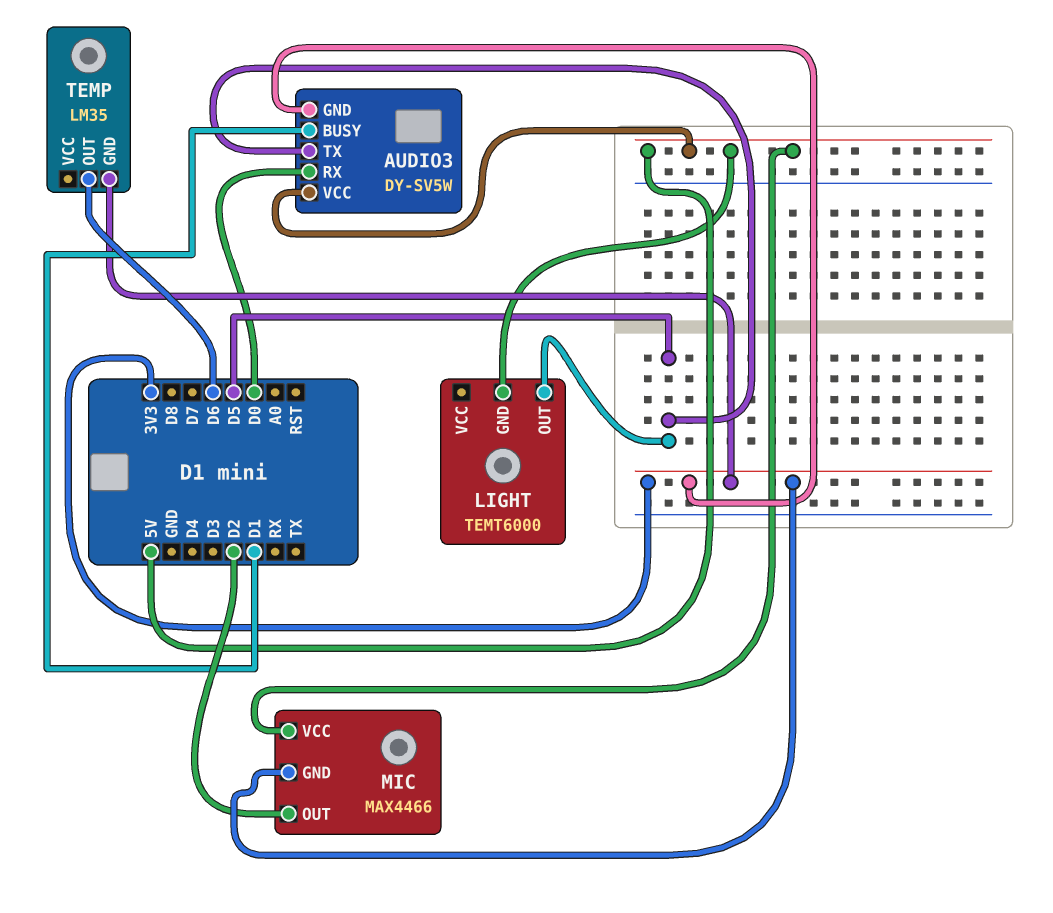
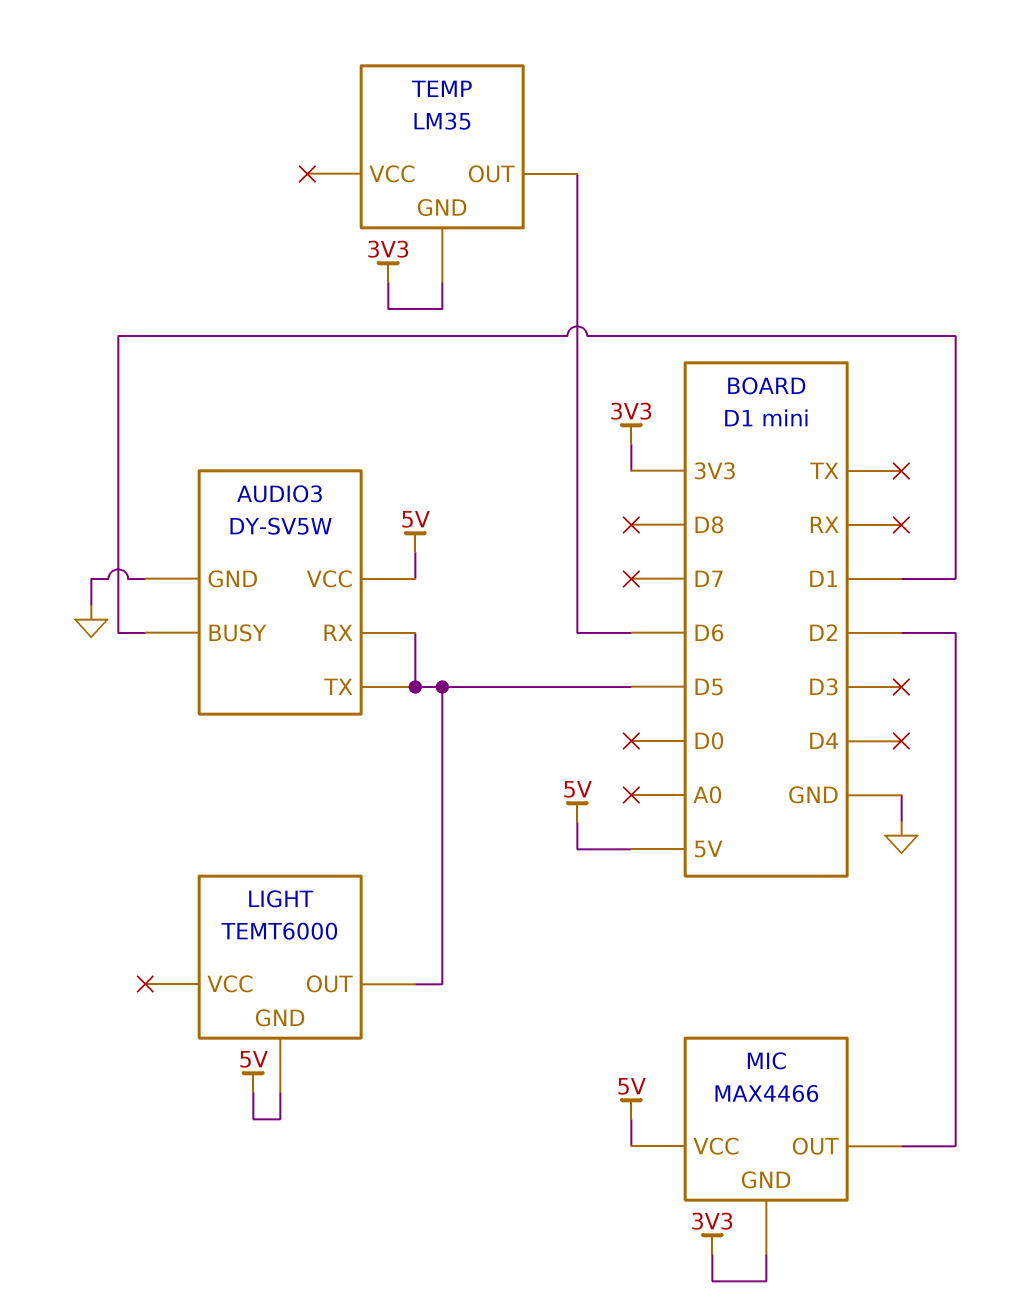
AUDIO3 pin GND: 3V3 -> GND
AUDIO3 pin RX: D0 -> D5

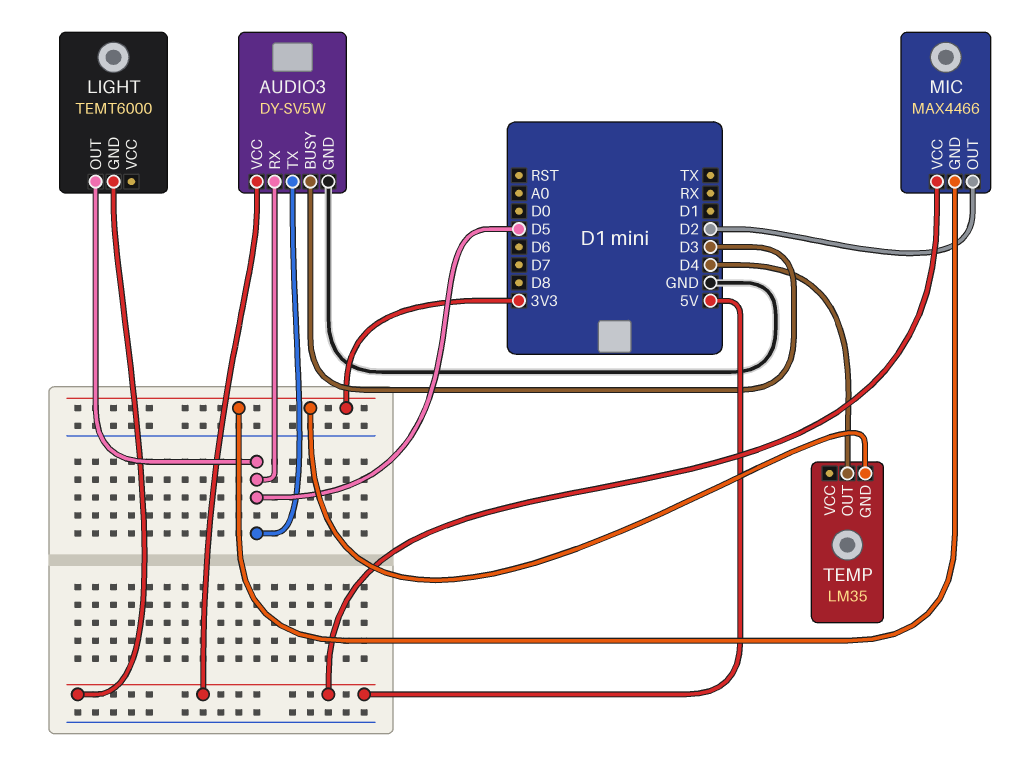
AUDIO3 pin BUSY: D1 -> D3
TEMP pin OUT: D6 -> D4

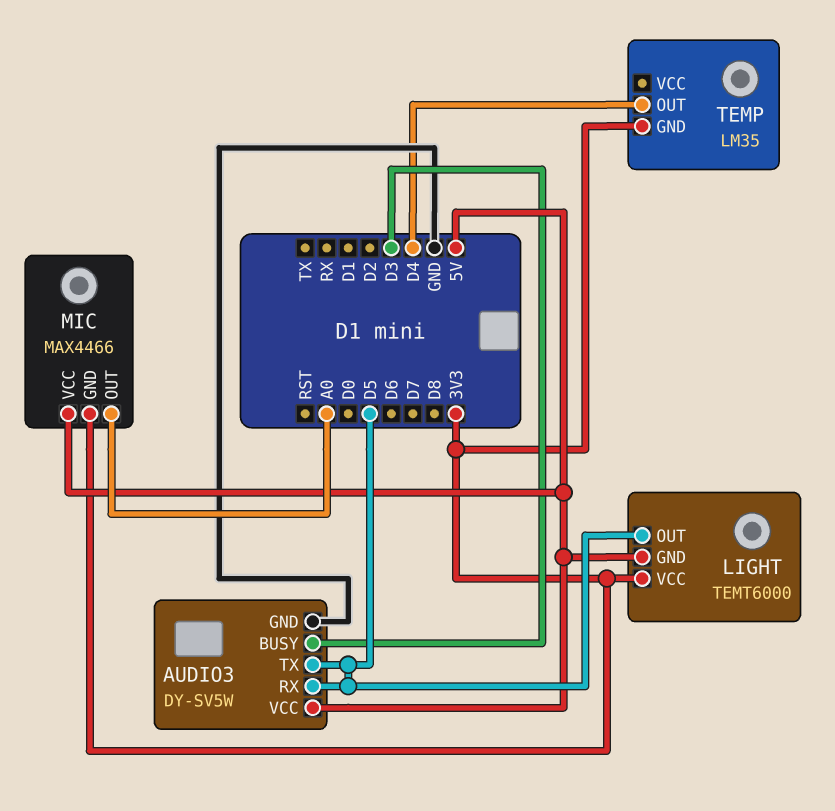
LIGHT pin VCC: none -> 3V3
MIC pin OUT: D2 -> A0

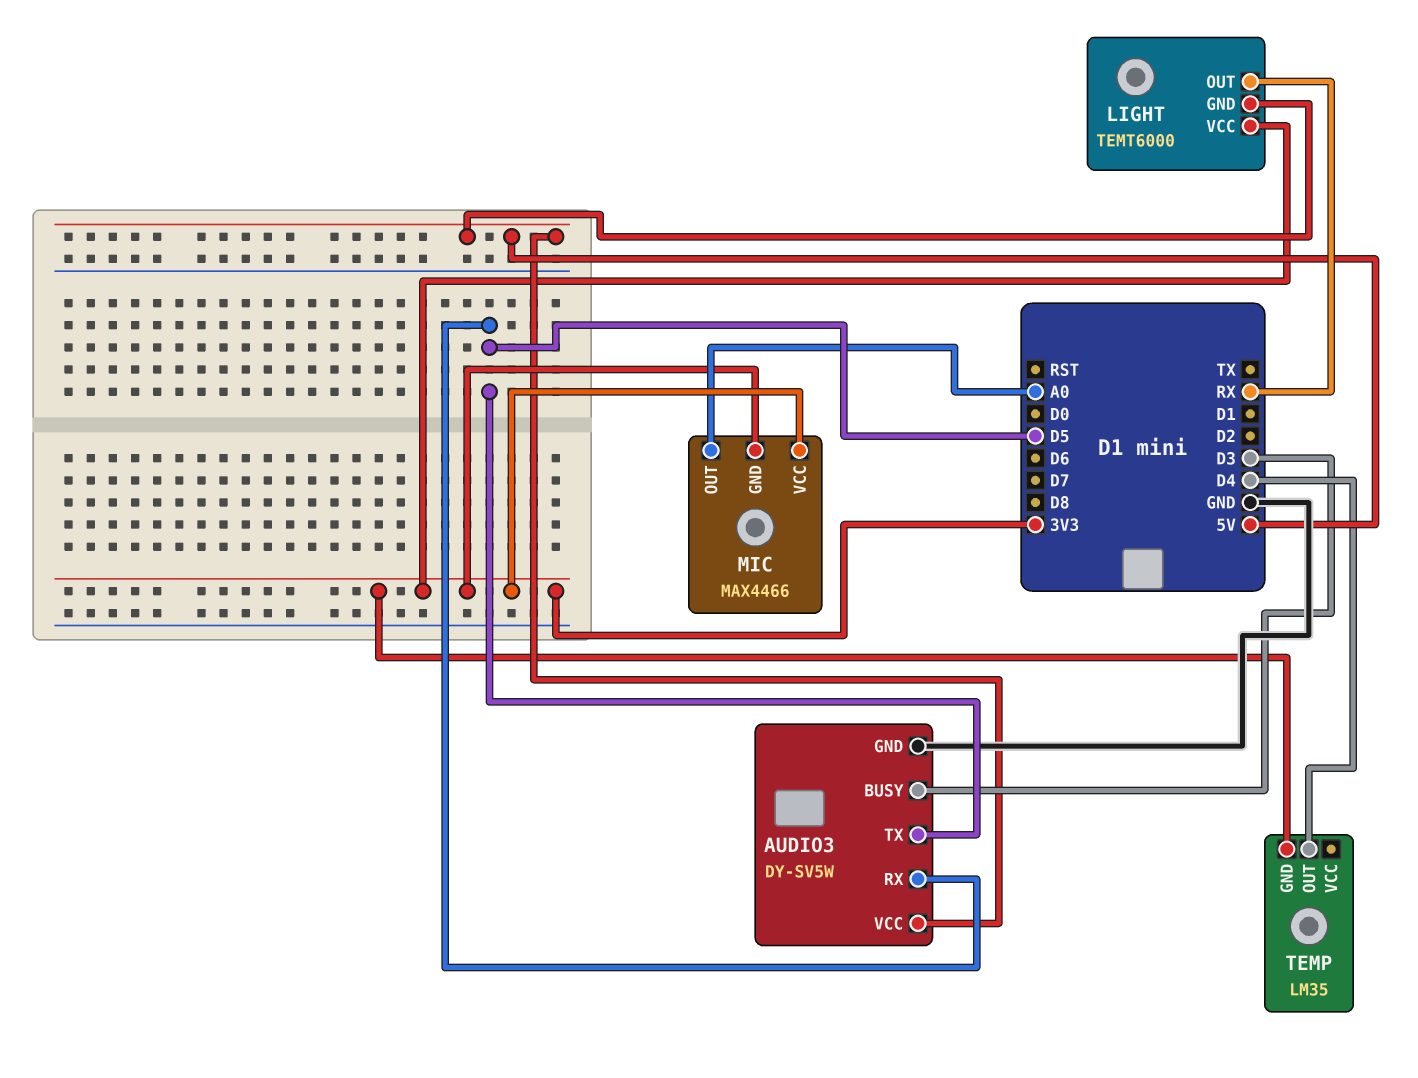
LIGHT pin OUT: D5 -> RX
MIC pin VCC: 5V -> 3V3

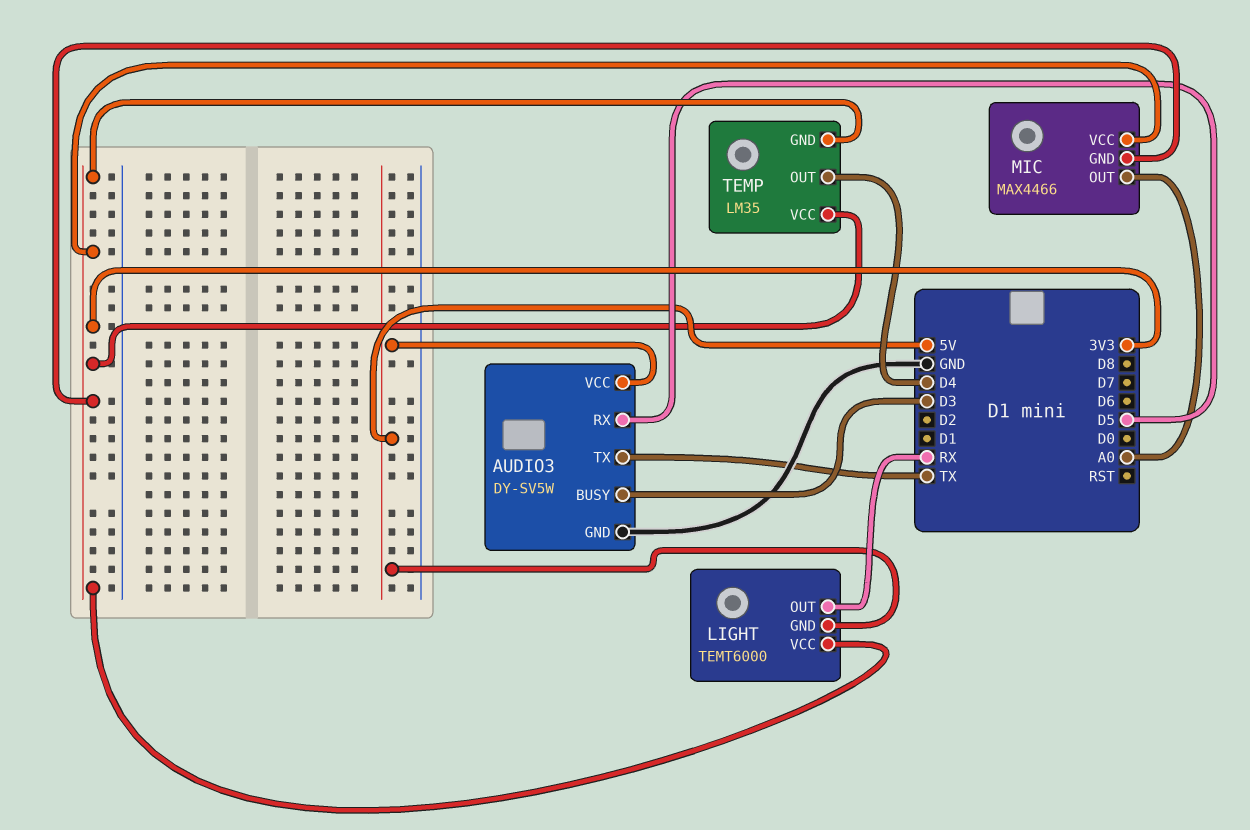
AUDIO3 pin TX: D5 -> TX
TEMP pin VCC: none -> 3V3

